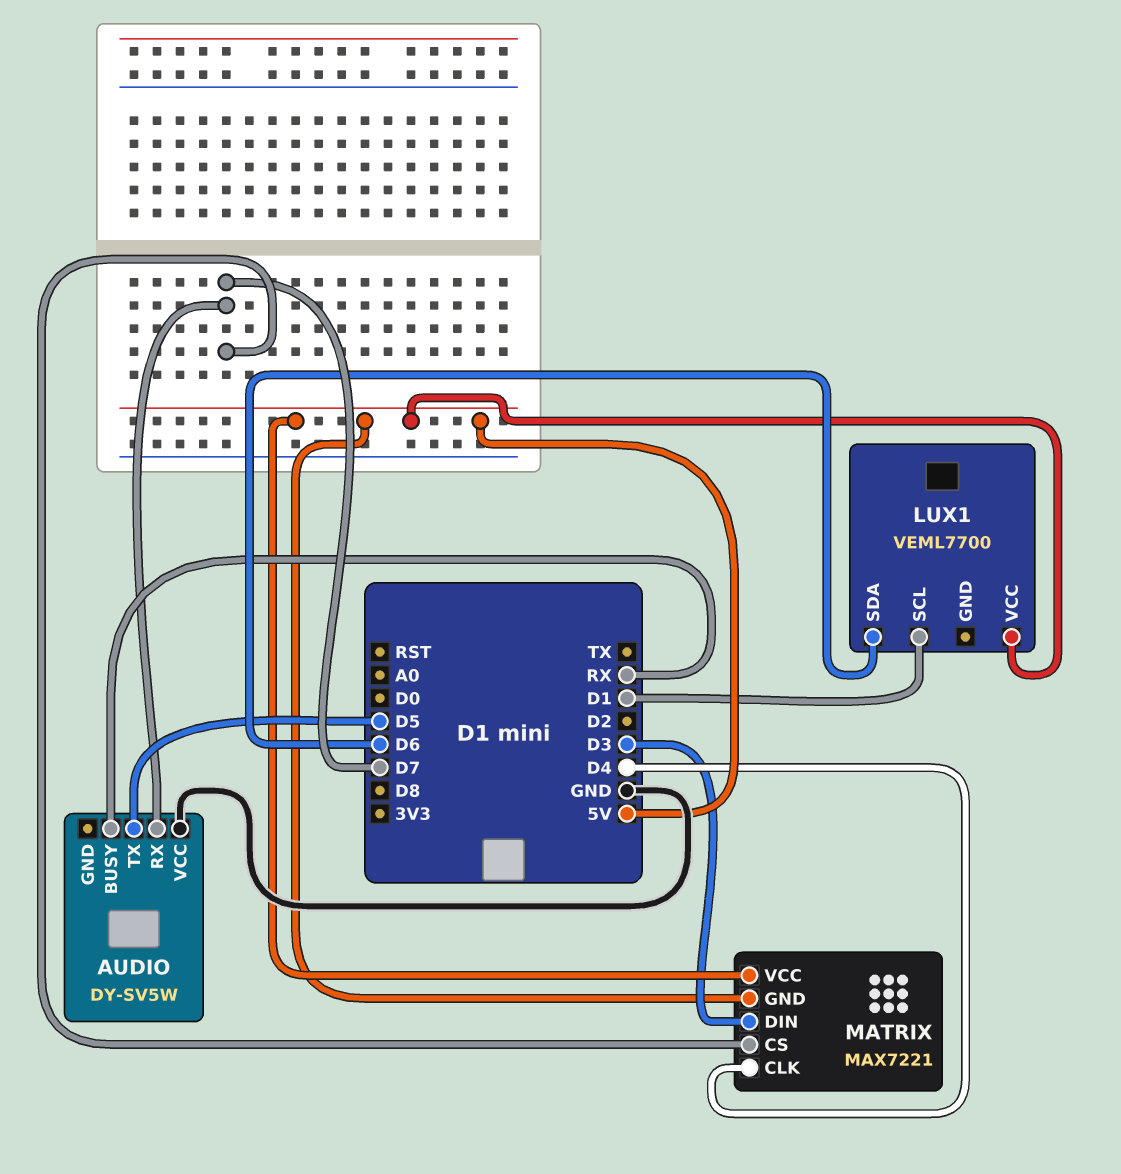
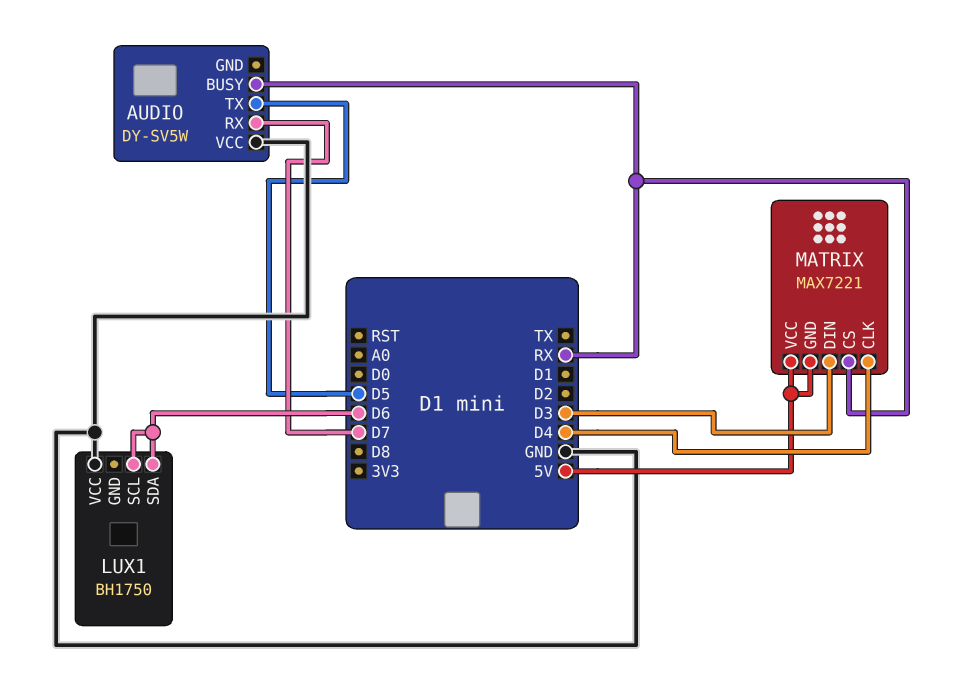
LUX1: VEML7700 -> BH1750
LUX1 pin SCL: D1 -> D6
LUX1 pin VCC: 5V -> GND
MATRIX pin CS: D7 -> RX

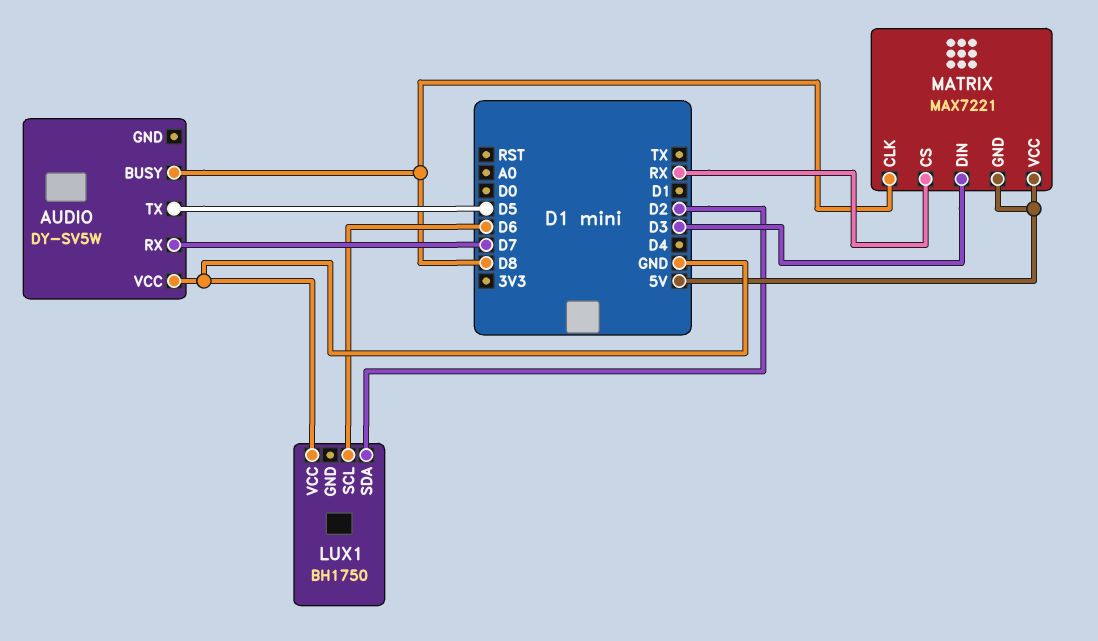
AUDIO pin BUSY: RX -> D8
LUX1 pin SDA: D6 -> D2
MATRIX pin CLK: D4 -> D8

